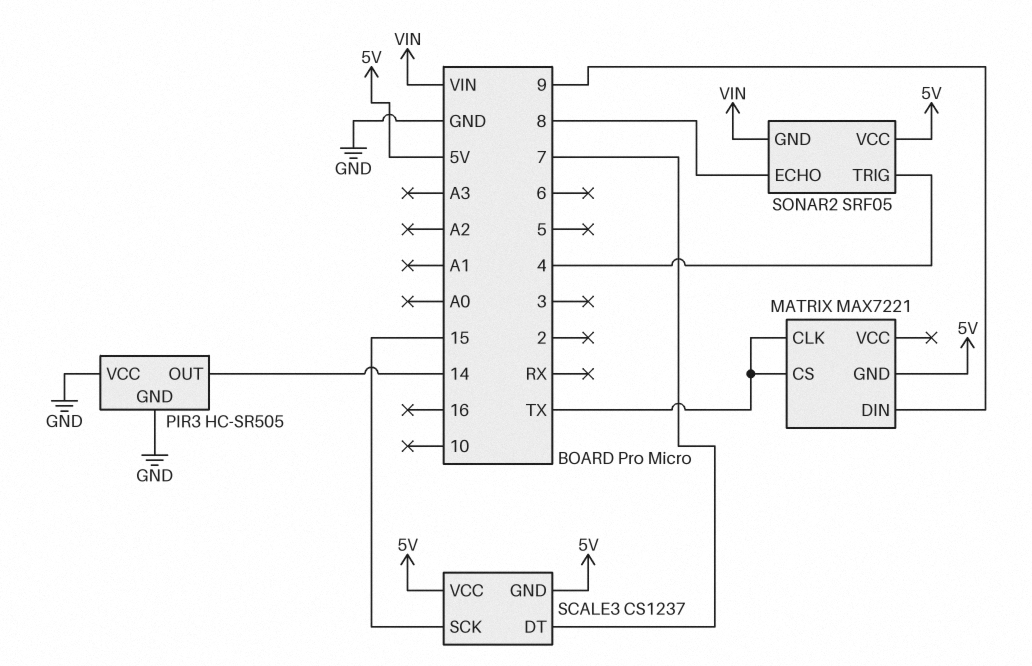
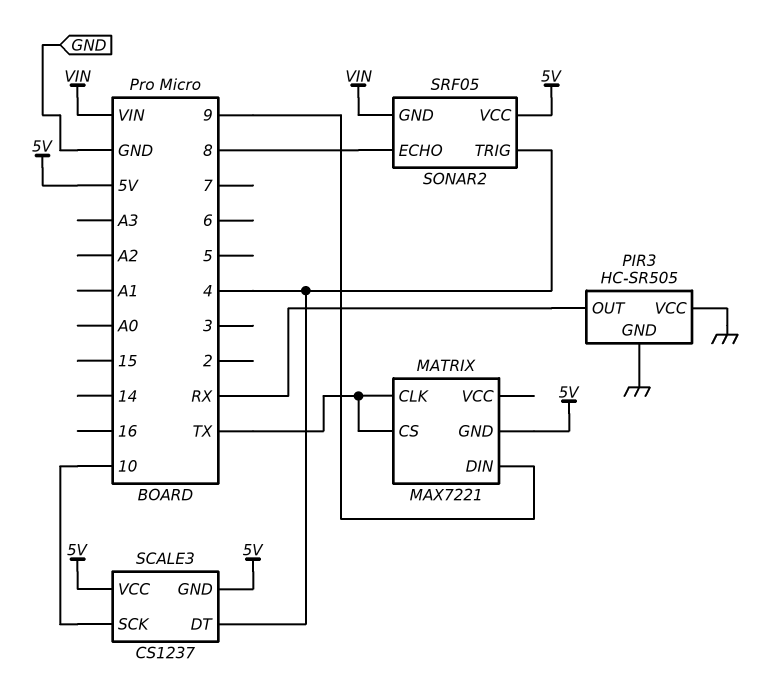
PIR3 pin OUT: 14 -> RX
SCALE3 pin DT: 7 -> 4
SCALE3 pin SCK: 15 -> 10

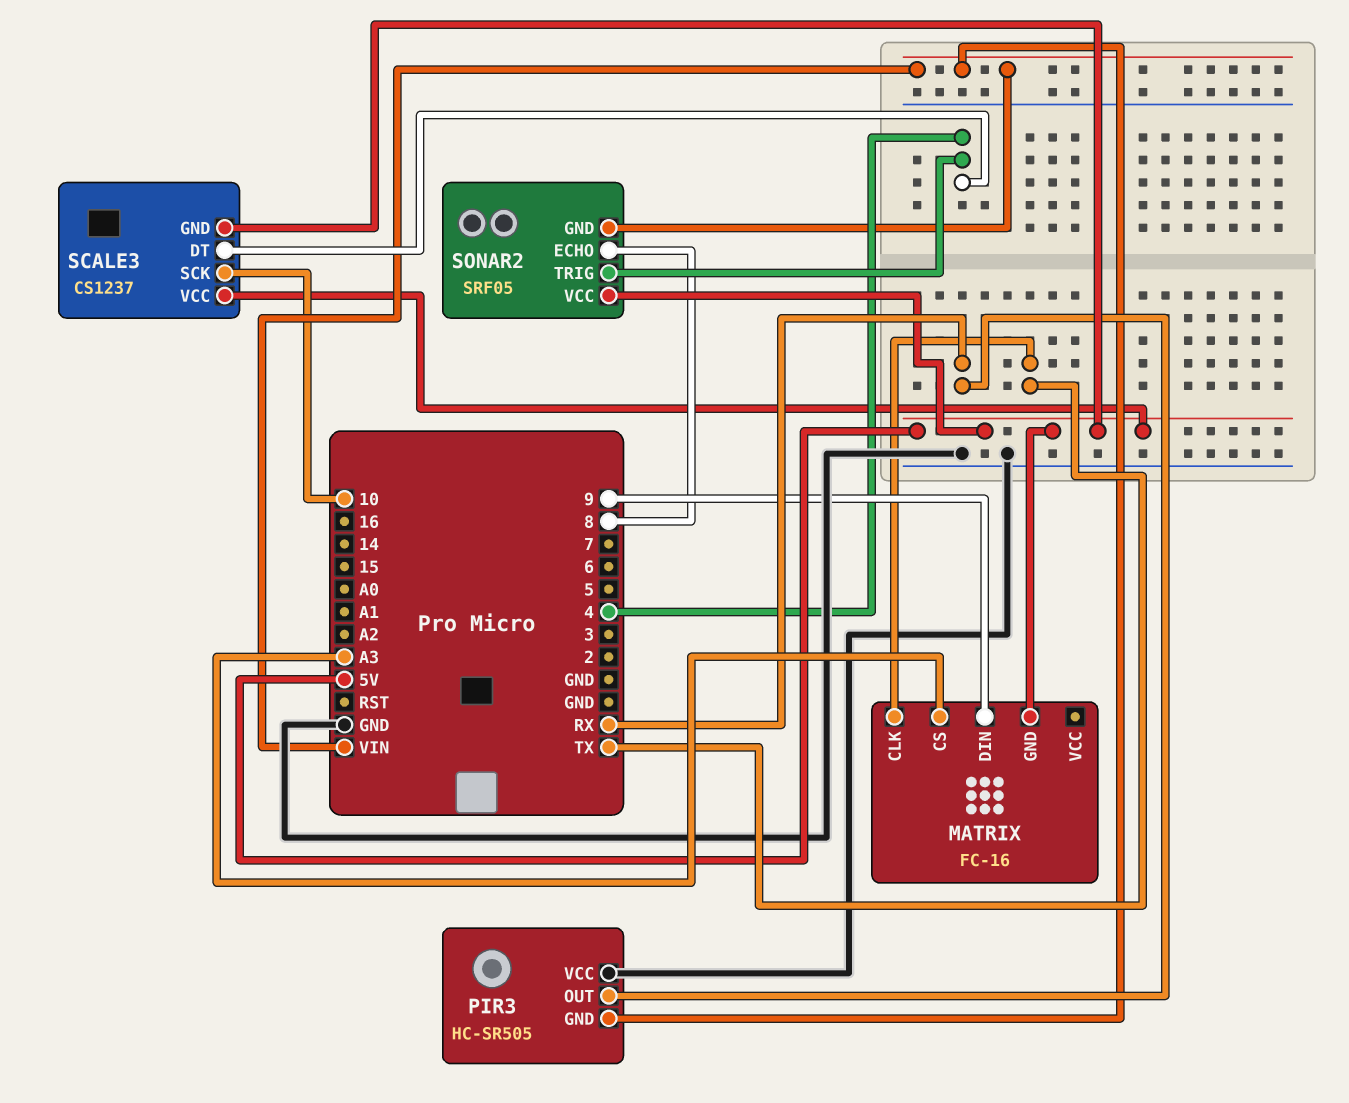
MATRIX: MAX7221 -> FC-16
MATRIX pin CS: TX -> A3
PIR3 pin GND: GND -> VIN

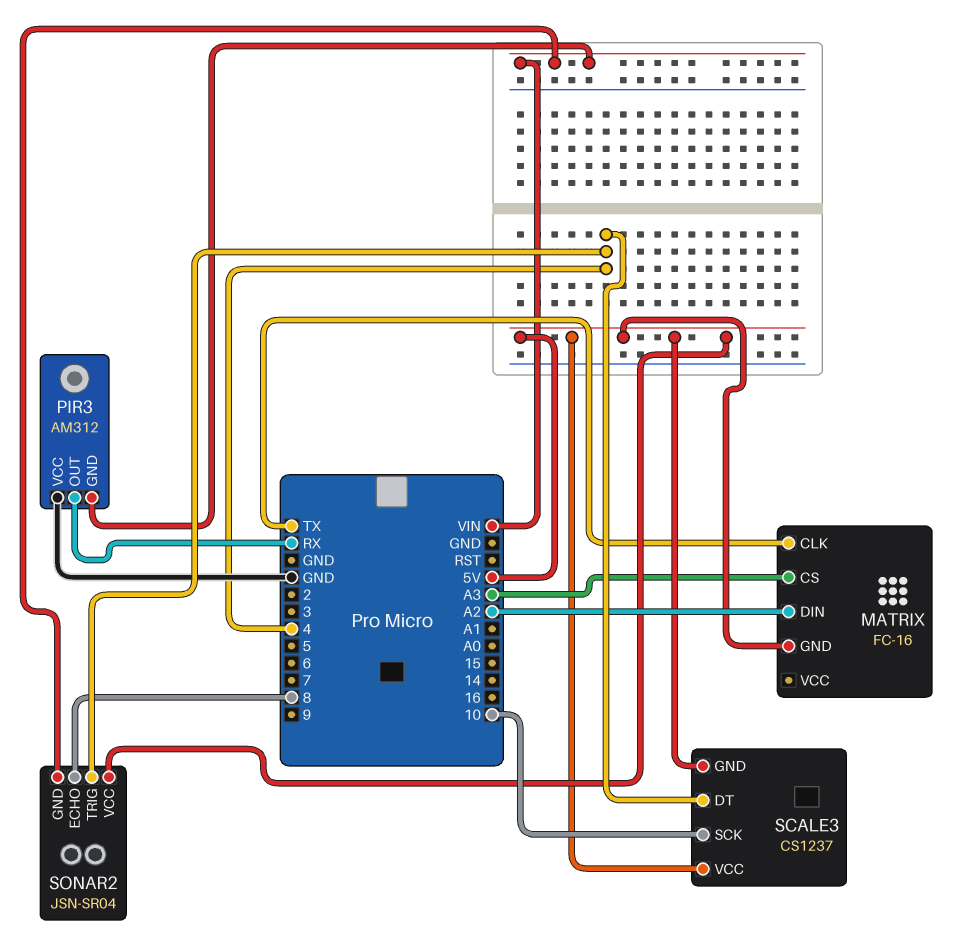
MATRIX pin DIN: 9 -> A2
PIR3: HC-SR505 -> AM312
SONAR2: SRF05 -> JSN-SR04

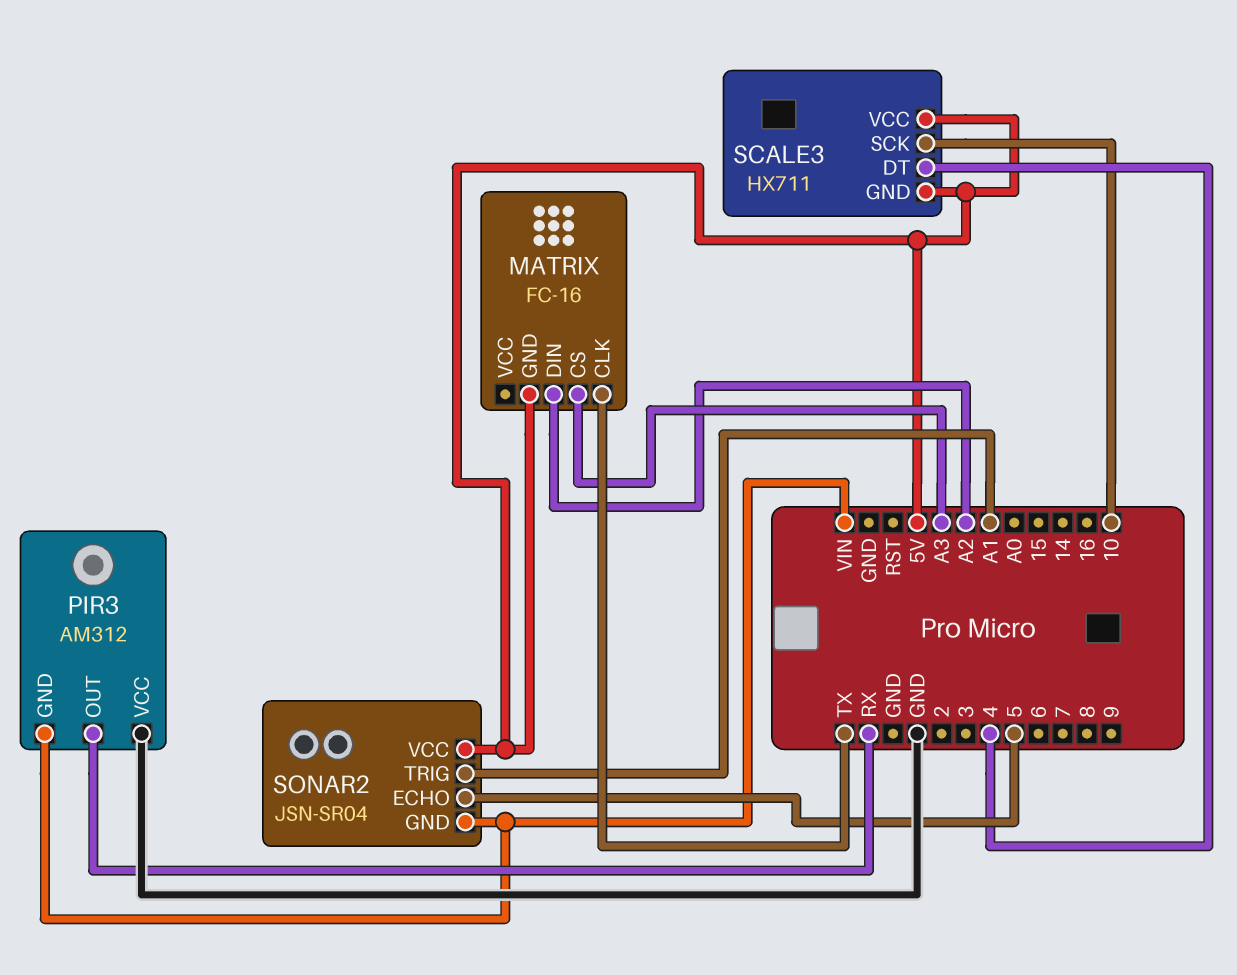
SCALE3: CS1237 -> HX711
SONAR2 pin ECHO: 8 -> 5
SONAR2 pin TRIG: 4 -> A1

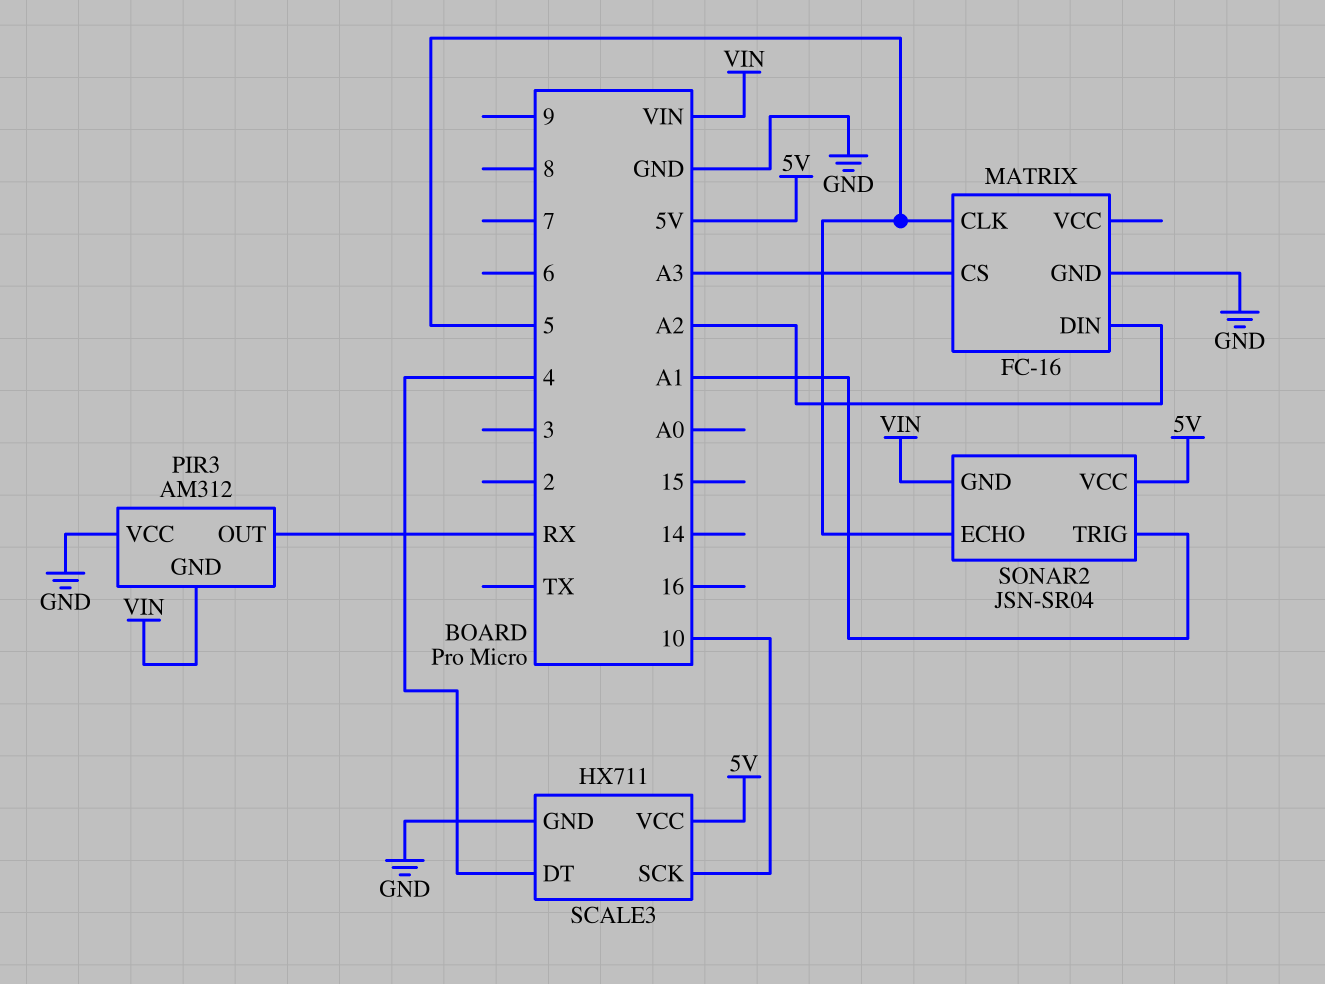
MATRIX pin CLK: TX -> 5
MATRIX pin GND: 5V -> GND
SCALE3 pin GND: 5V -> GND

